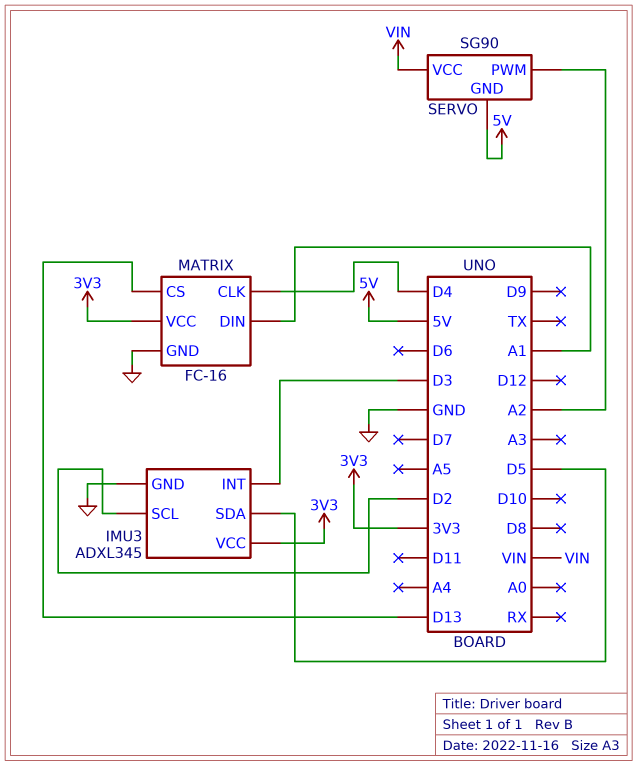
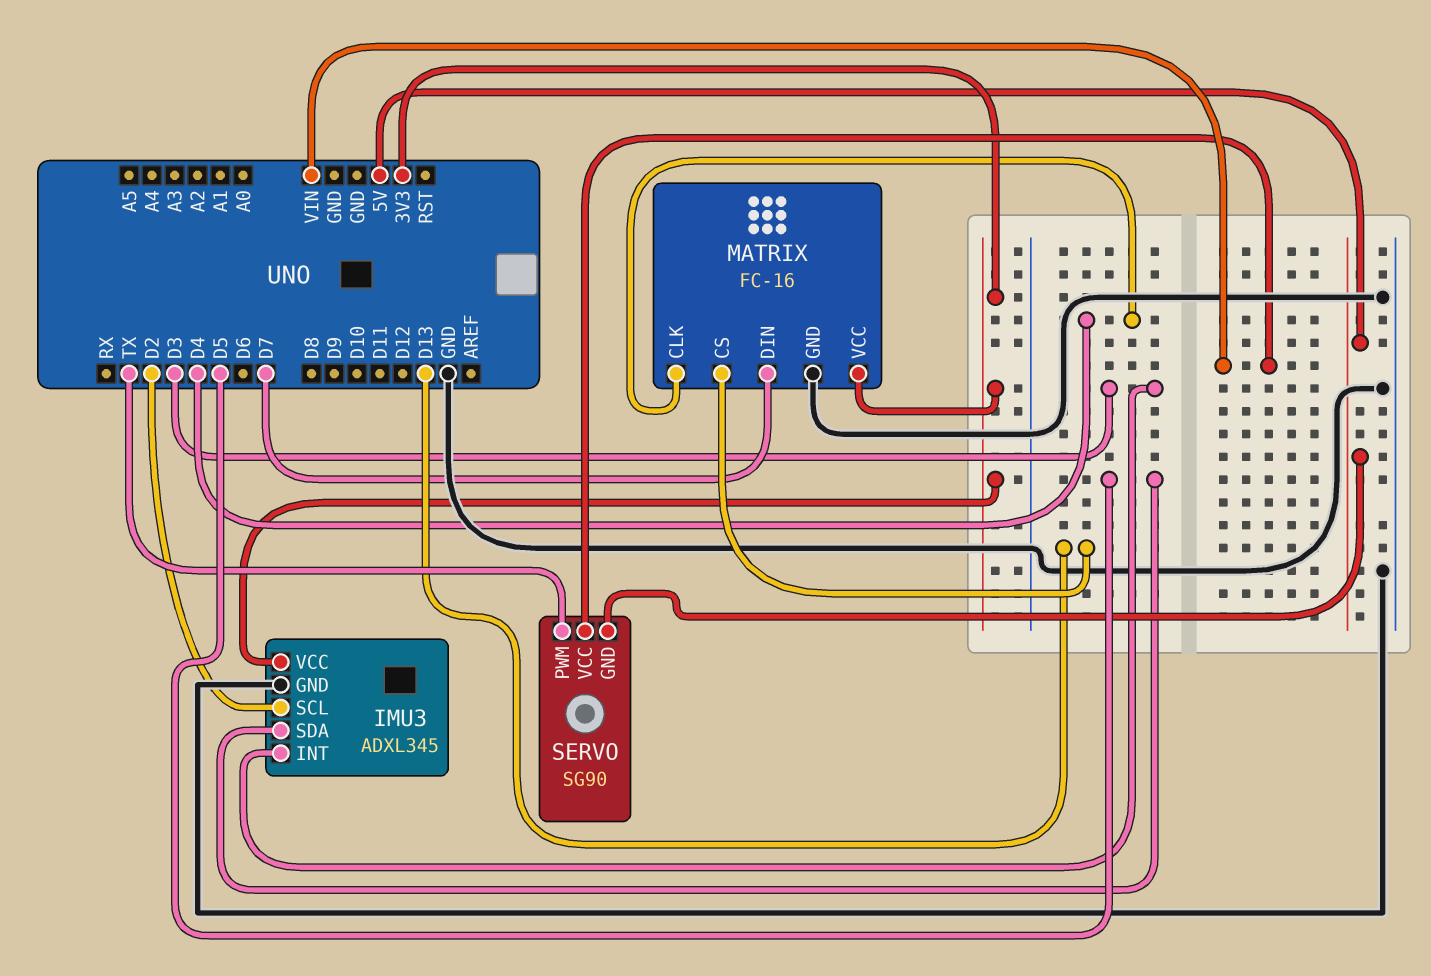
MATRIX pin DIN: A1 -> D7
SERVO pin PWM: A2 -> TX

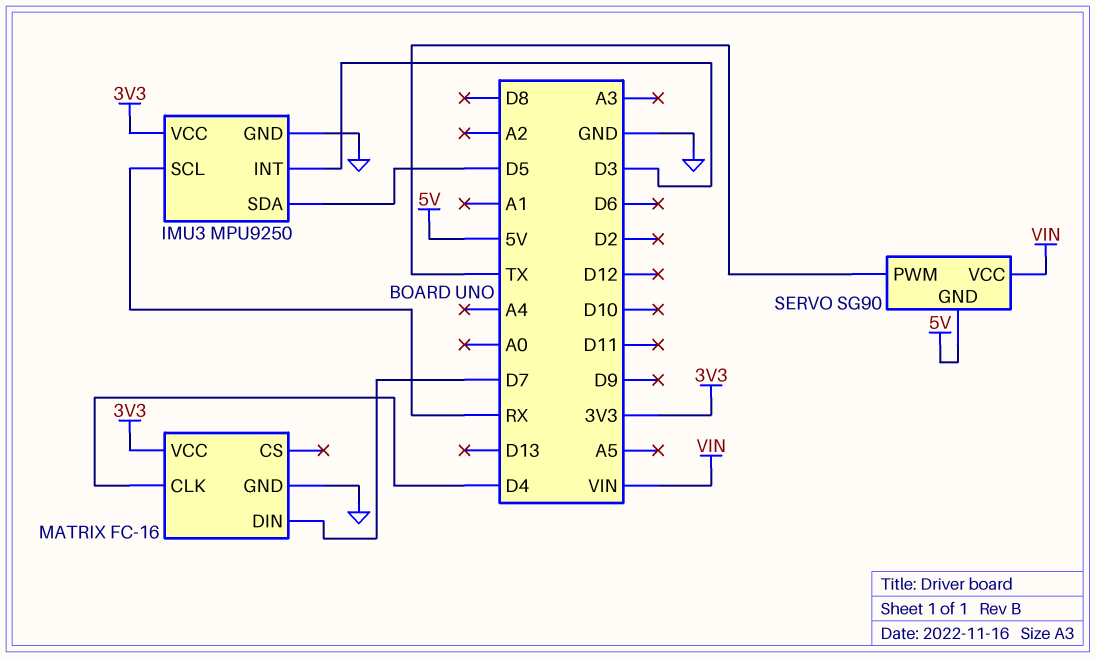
IMU3: ADXL345 -> MPU9250
IMU3 pin SCL: D2 -> RX
MATRIX pin CS: D13 -> none

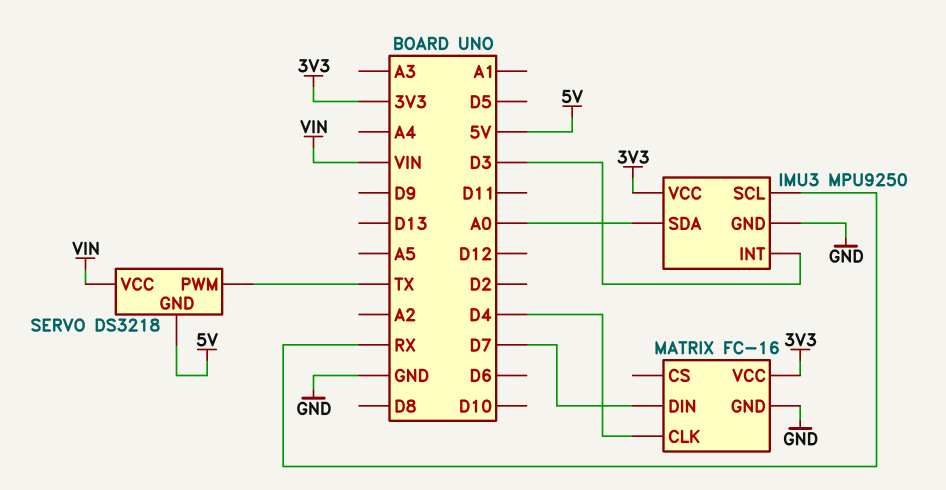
IMU3 pin SDA: D5 -> A0
SERVO: SG90 -> DS3218

